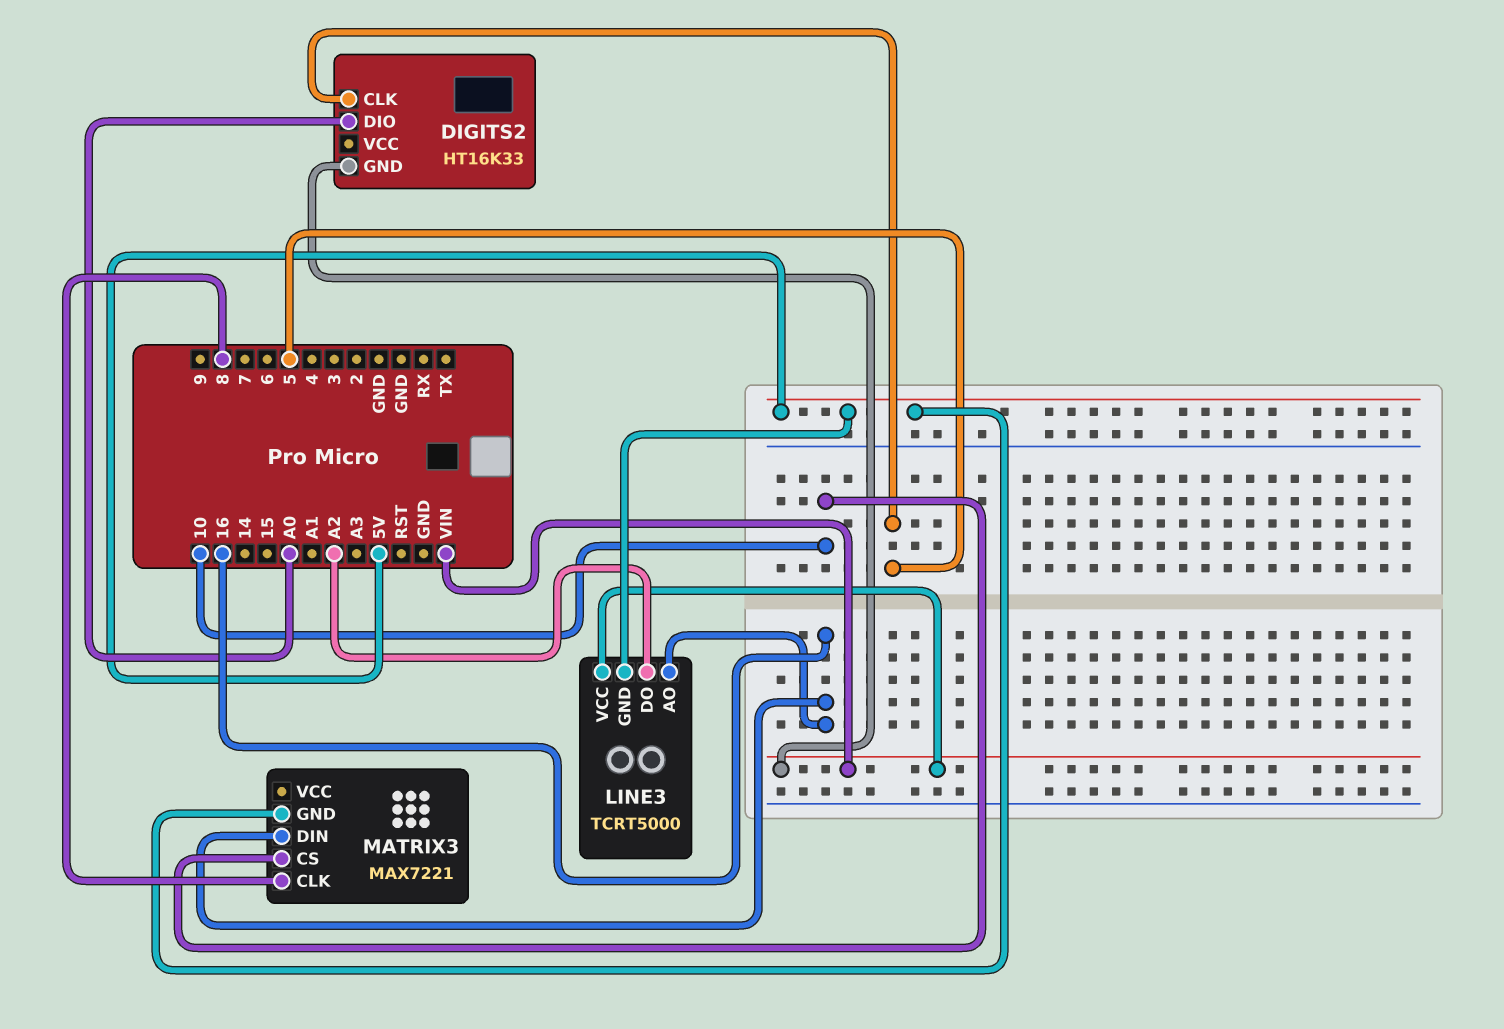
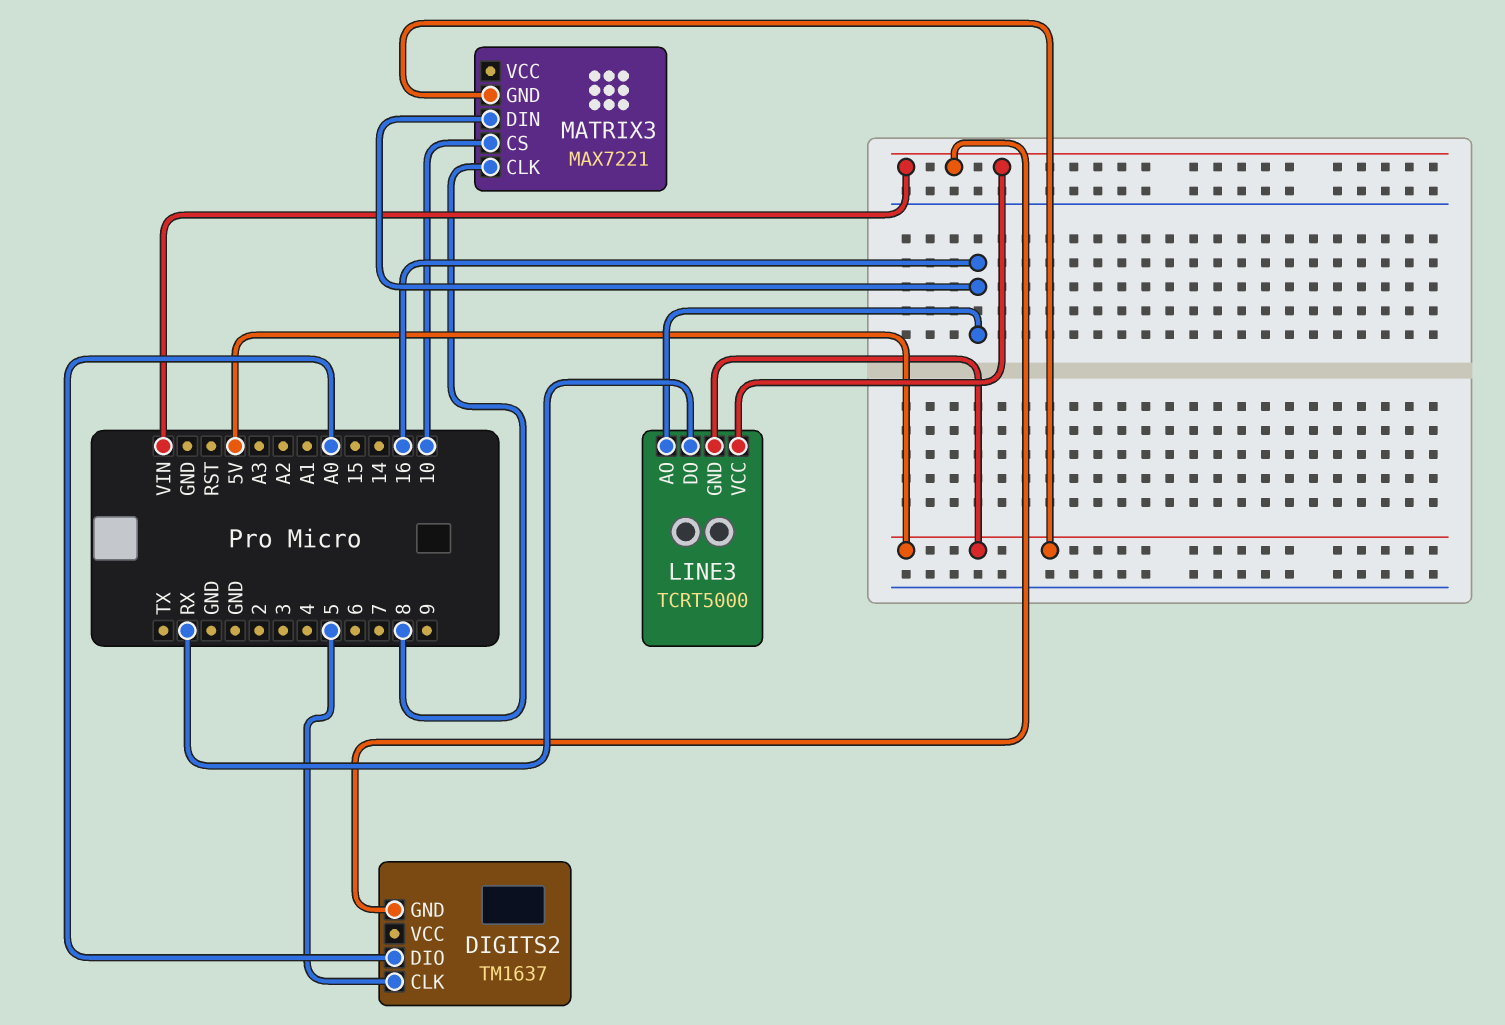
DIGITS2: HT16K33 -> TM1637
LINE3 pin DO: A2 -> RX

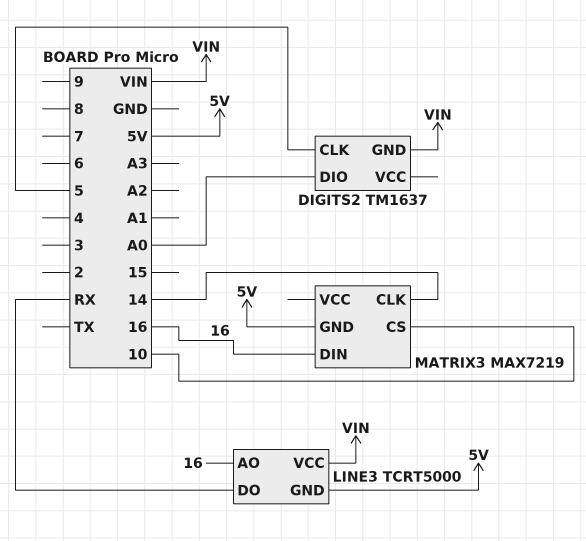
MATRIX3: MAX7221 -> MAX7219
MATRIX3 pin CLK: 8 -> 14

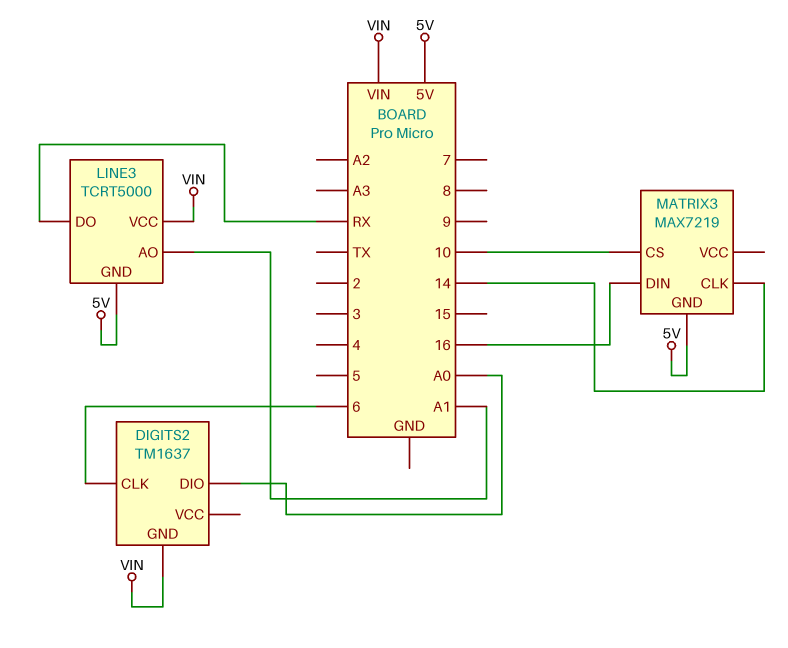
DIGITS2 pin CLK: 5 -> 6
LINE3 pin AO: 16 -> A1

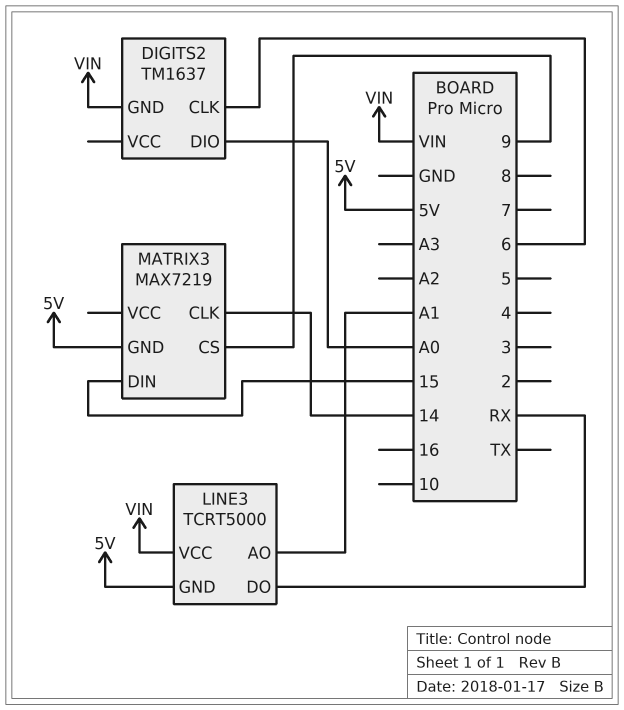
MATRIX3 pin CS: 10 -> 9
MATRIX3 pin DIN: 16 -> 15

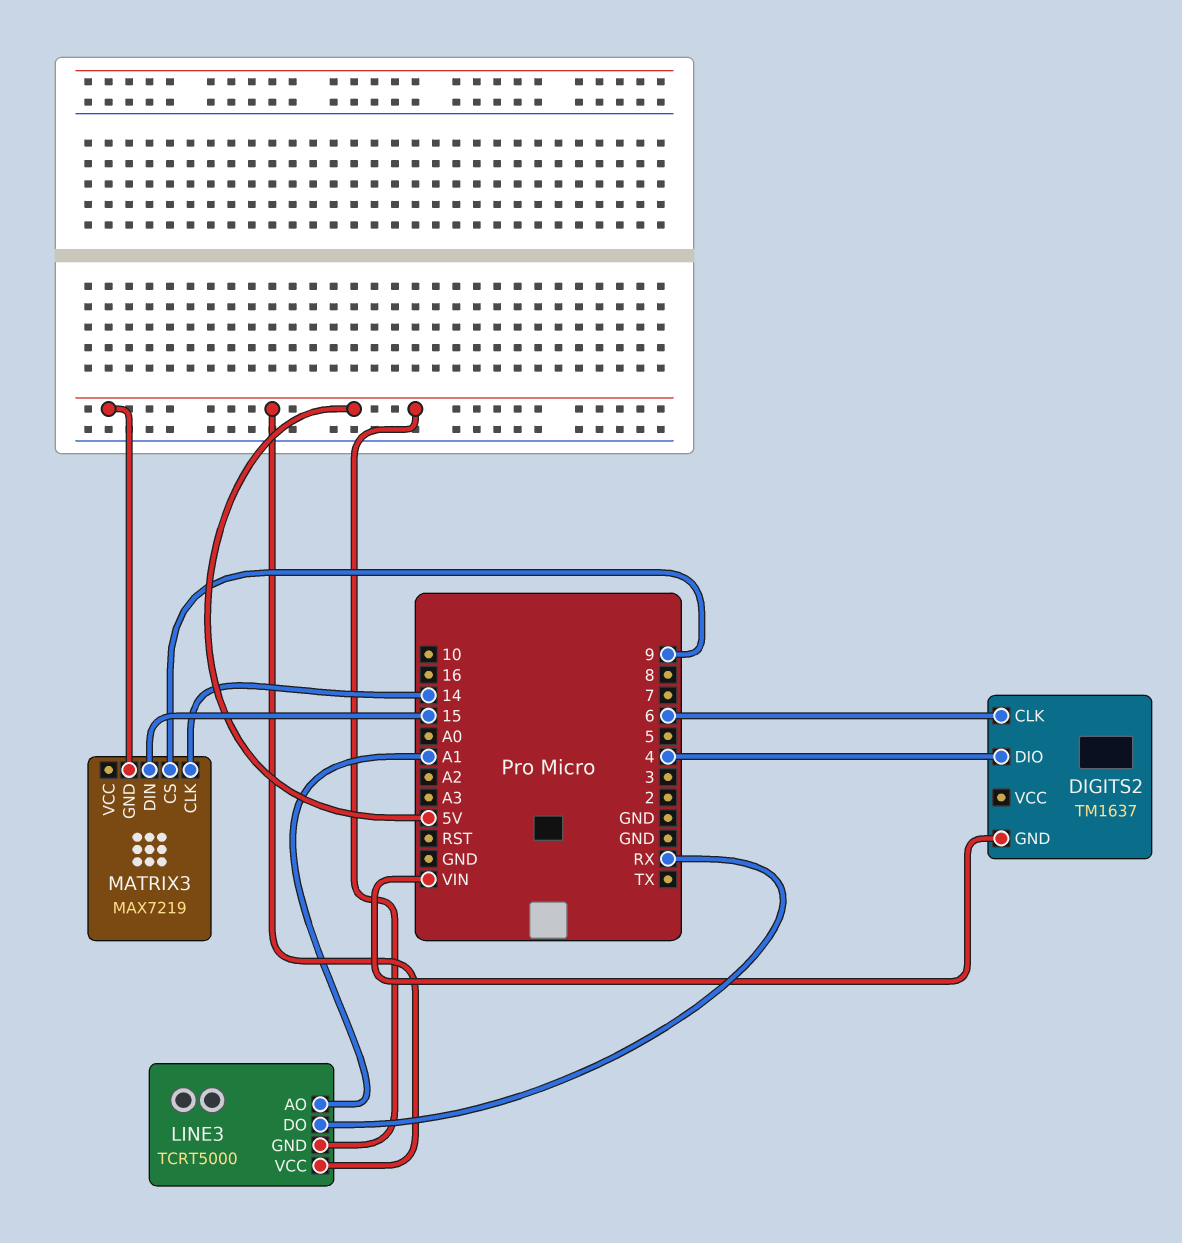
DIGITS2 pin DIO: A0 -> 4
LINE3 pin VCC: VIN -> 5V

